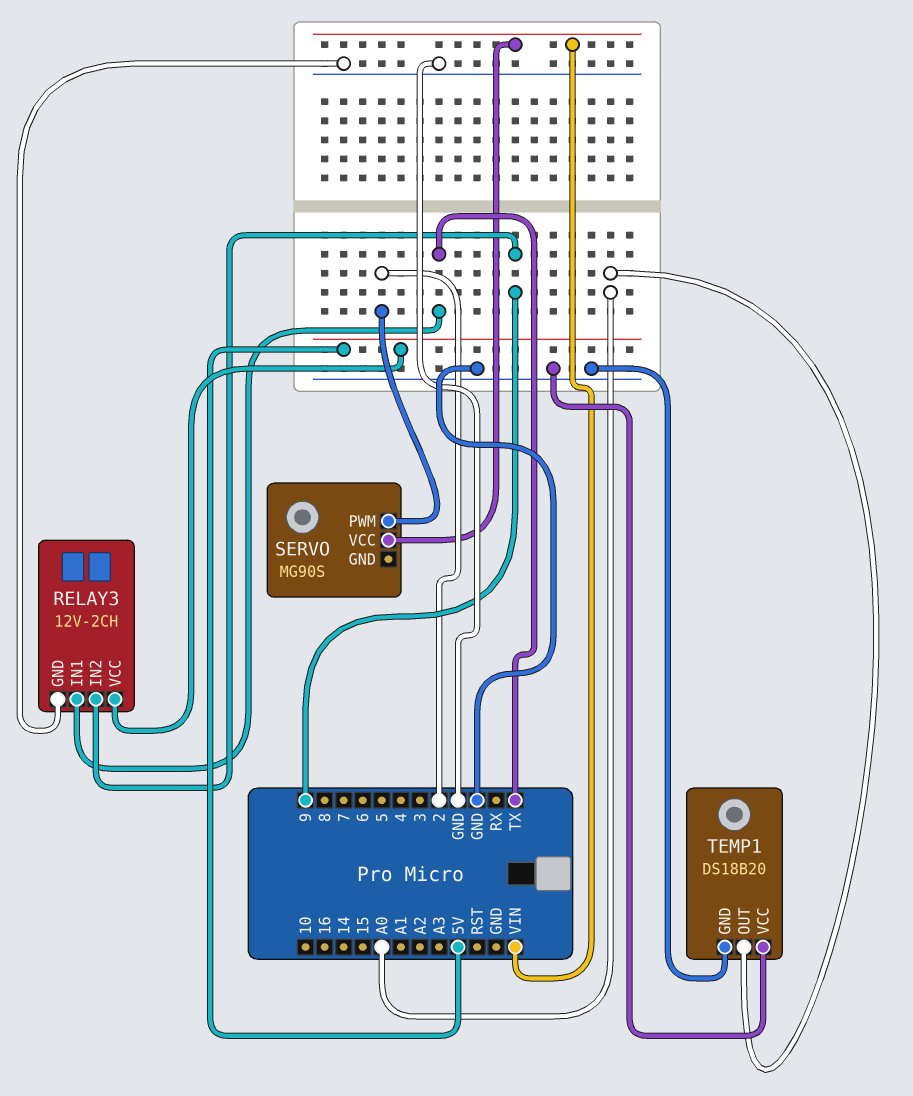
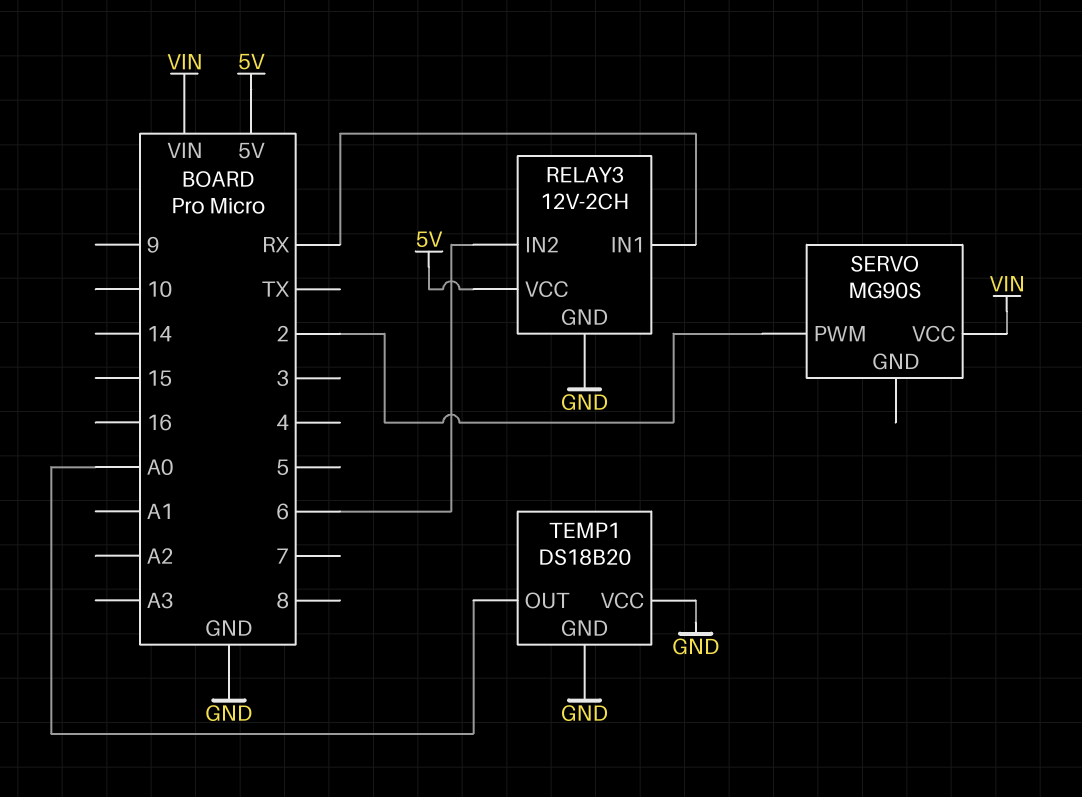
RELAY3 pin IN1: TX -> RX
RELAY3 pin IN2: 9 -> 6

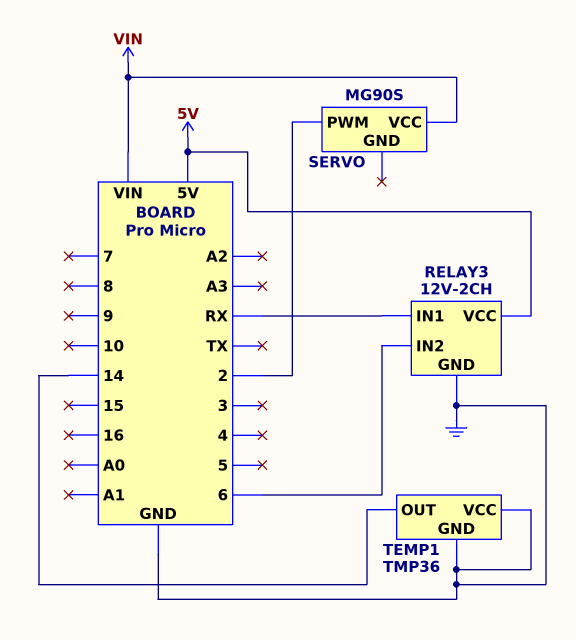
TEMP1: DS18B20 -> TMP36
TEMP1 pin OUT: A0 -> 14

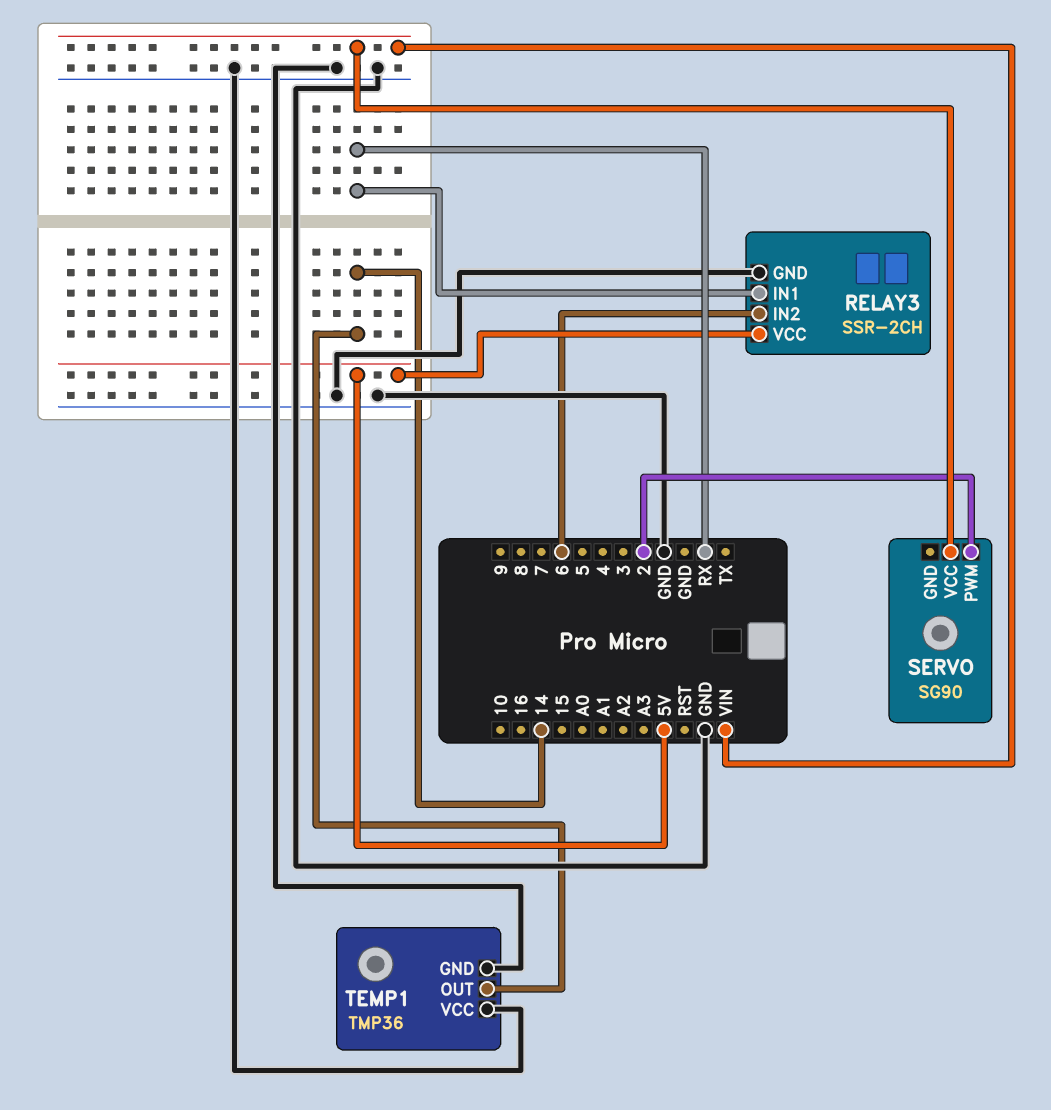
RELAY3: 12V-2CH -> SSR-2CH
SERVO: MG90S -> SG90

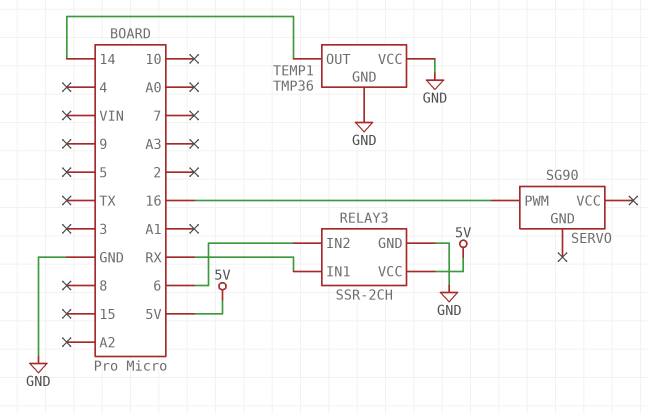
SERVO pin PWM: 2 -> 16
SERVO pin VCC: VIN -> none

